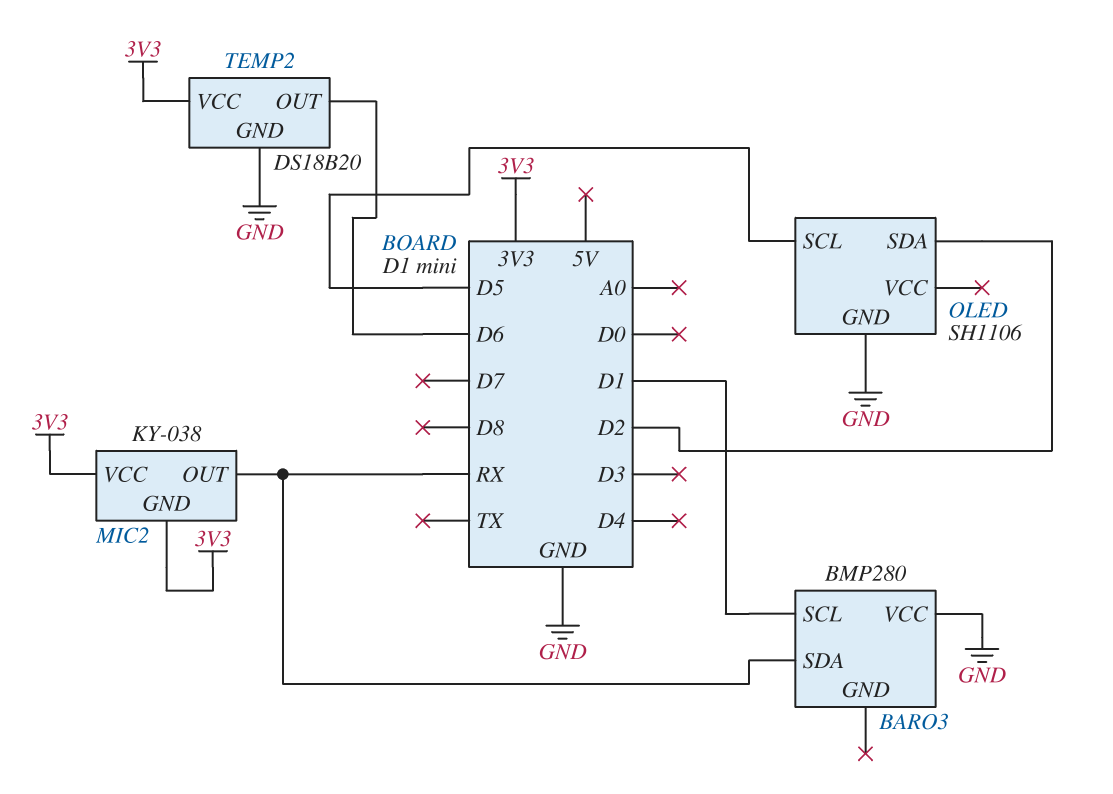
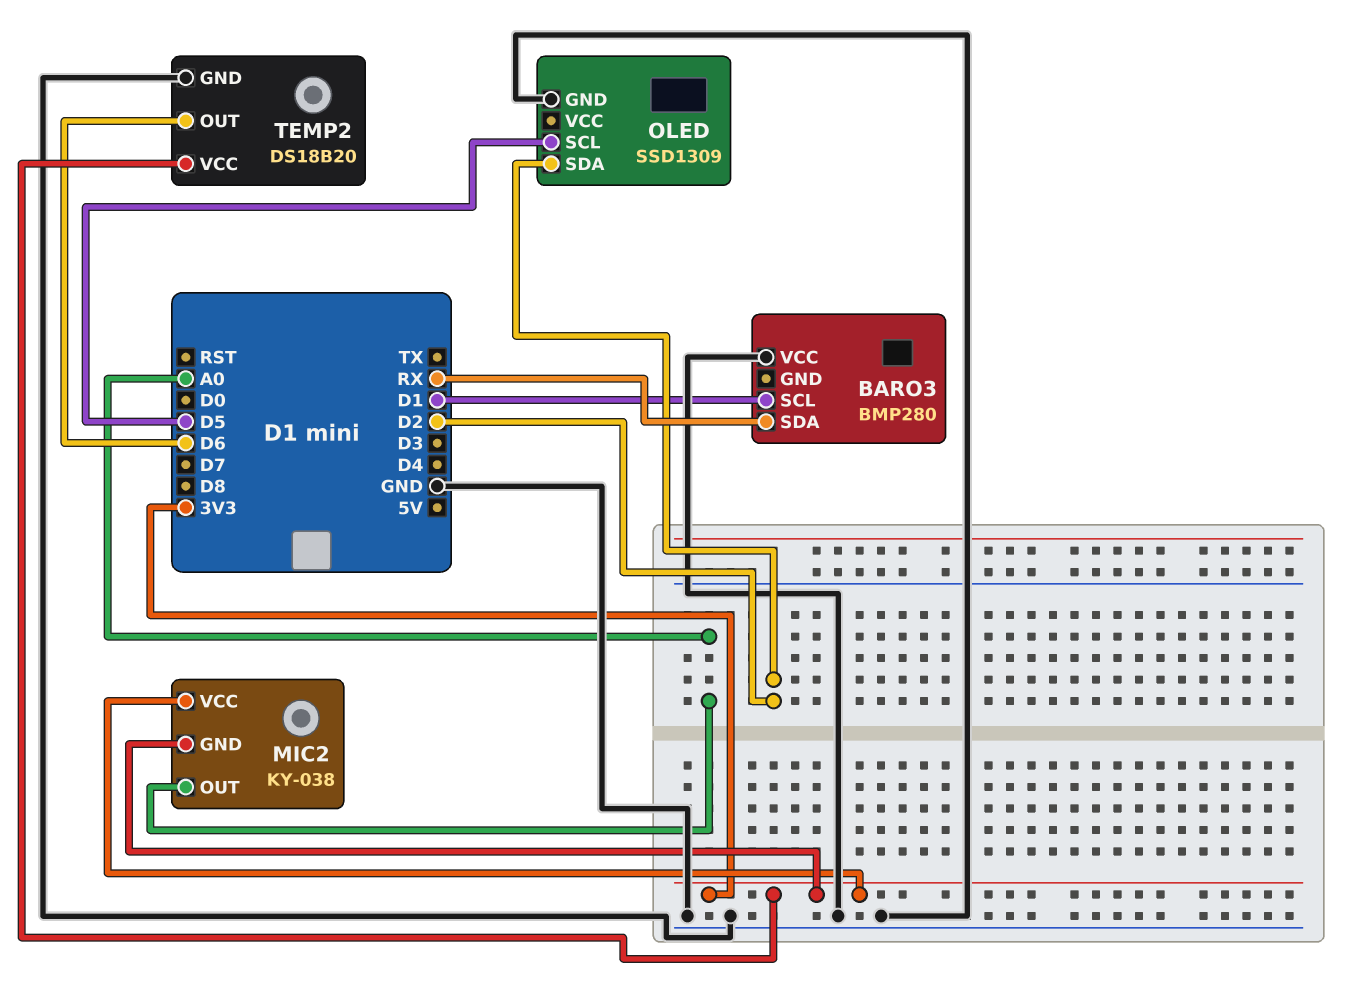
MIC2 pin OUT: RX -> A0
OLED: SH1106 -> SSD1309

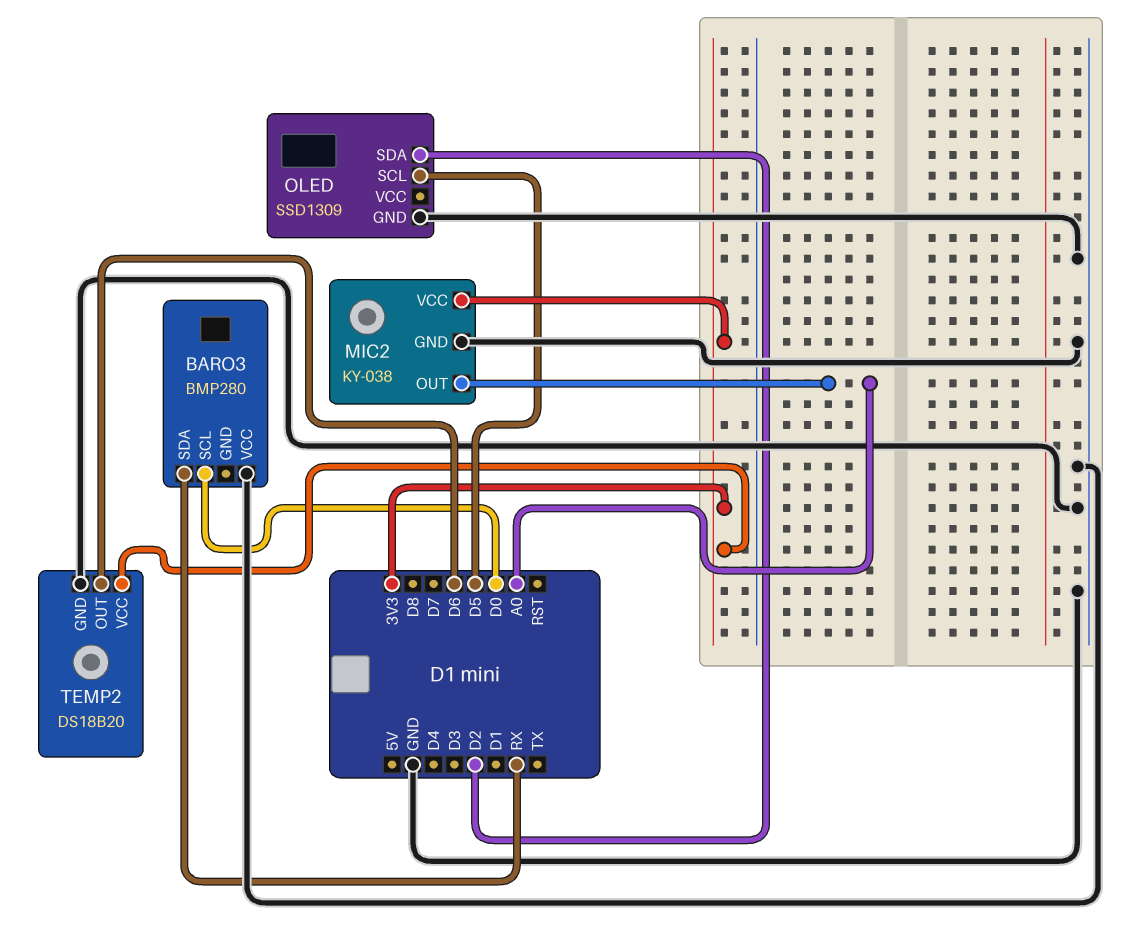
BARO3 pin SCL: D1 -> D0
MIC2 pin GND: 3V3 -> GND

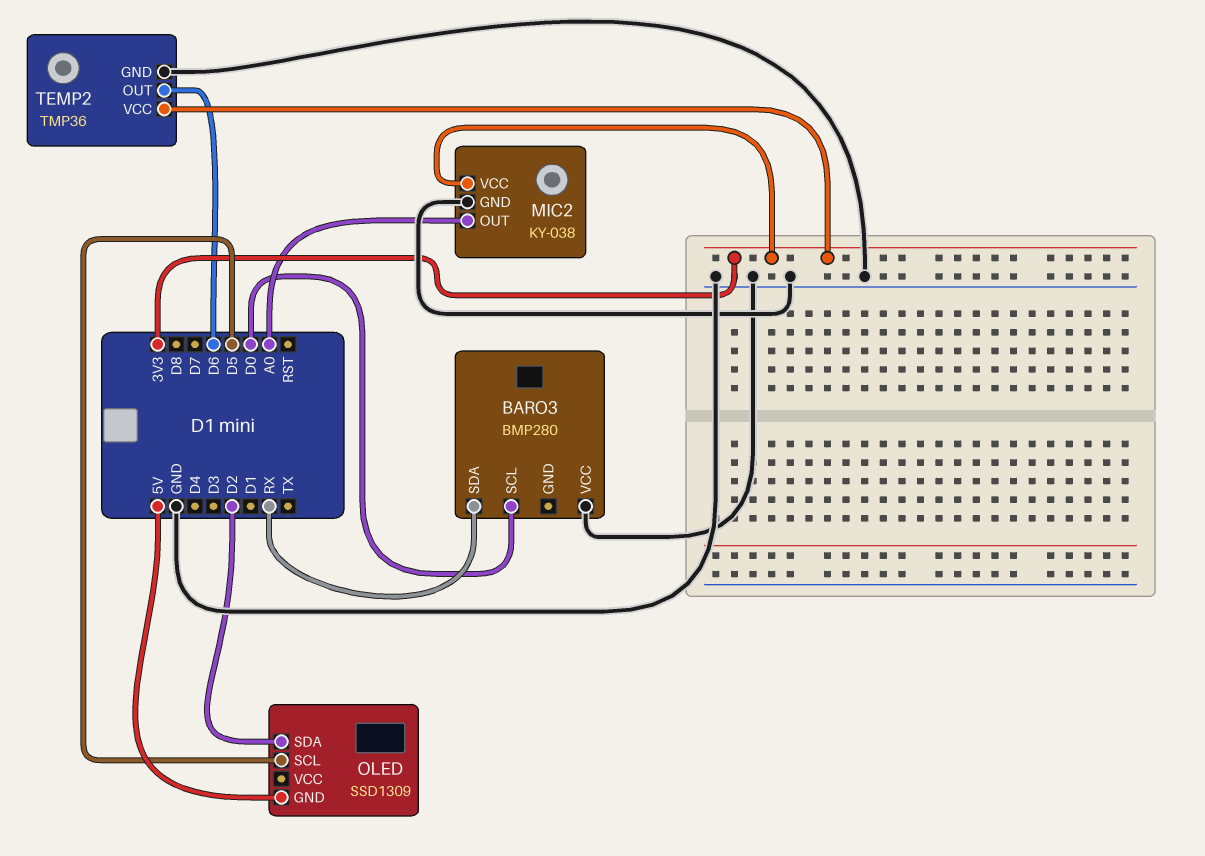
OLED pin GND: GND -> 5V
TEMP2: DS18B20 -> TMP36

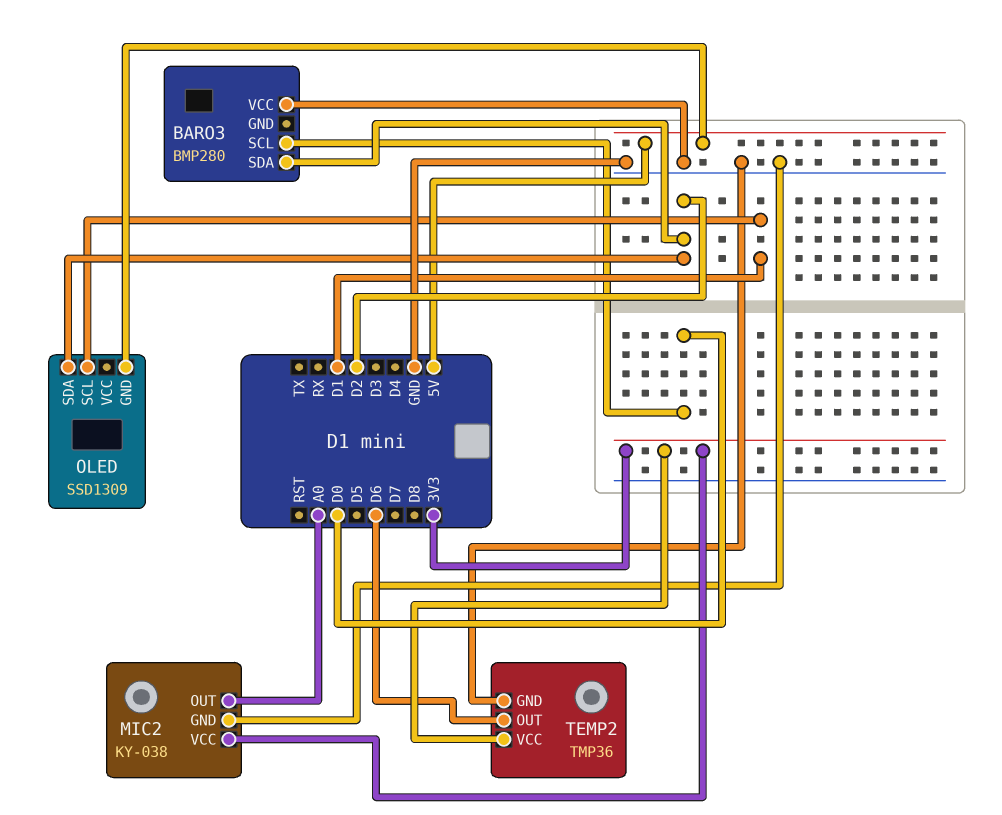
BARO3 pin SDA: RX -> D2
OLED pin SCL: D5 -> D1

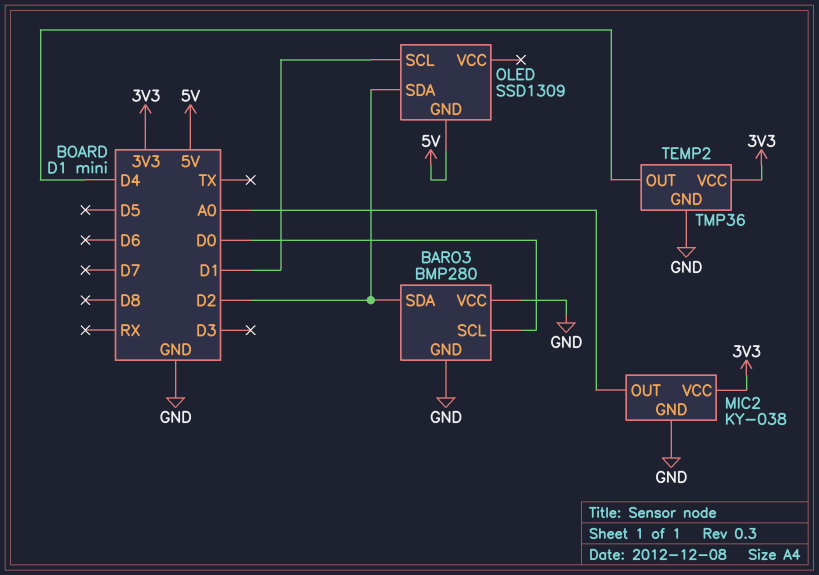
BARO3 pin GND: none -> GND
TEMP2 pin OUT: D6 -> D4

